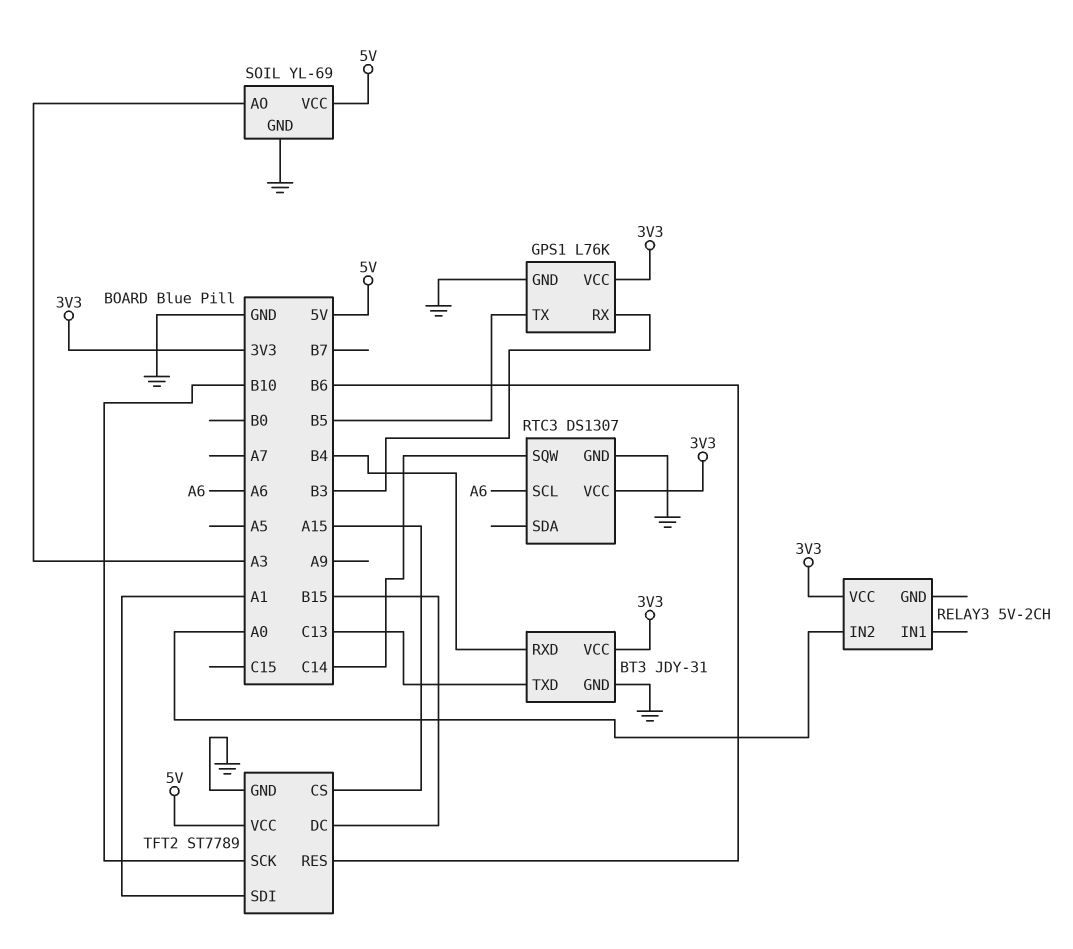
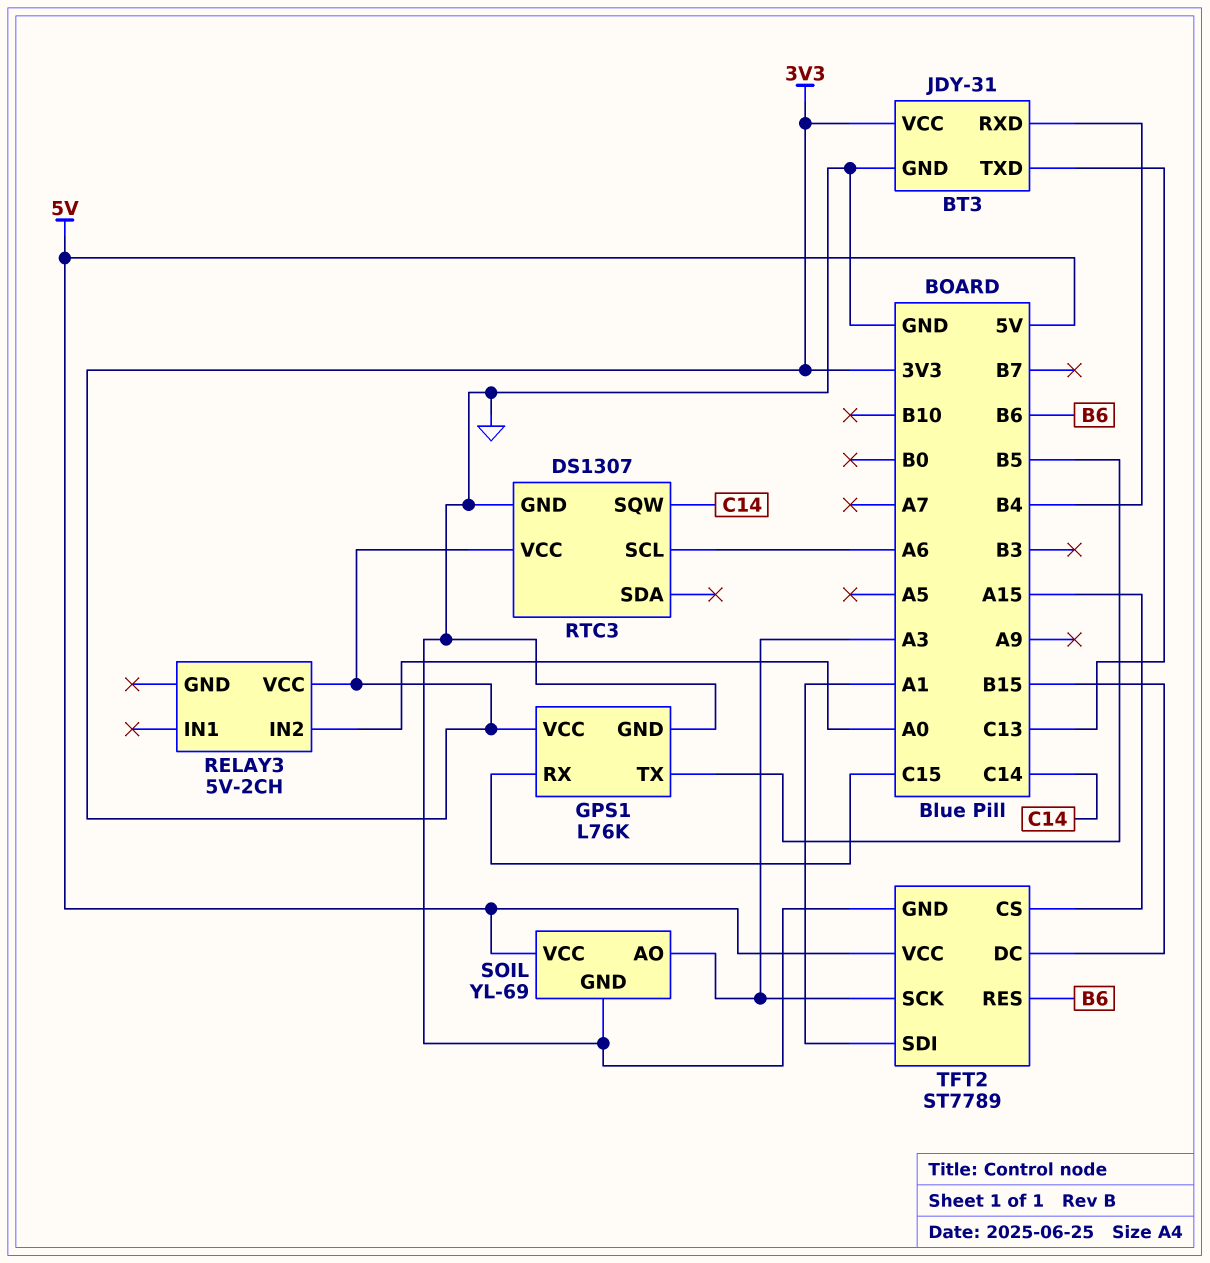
GPS1 pin RX: B3 -> C15
TFT2 pin SCK: B10 -> A3

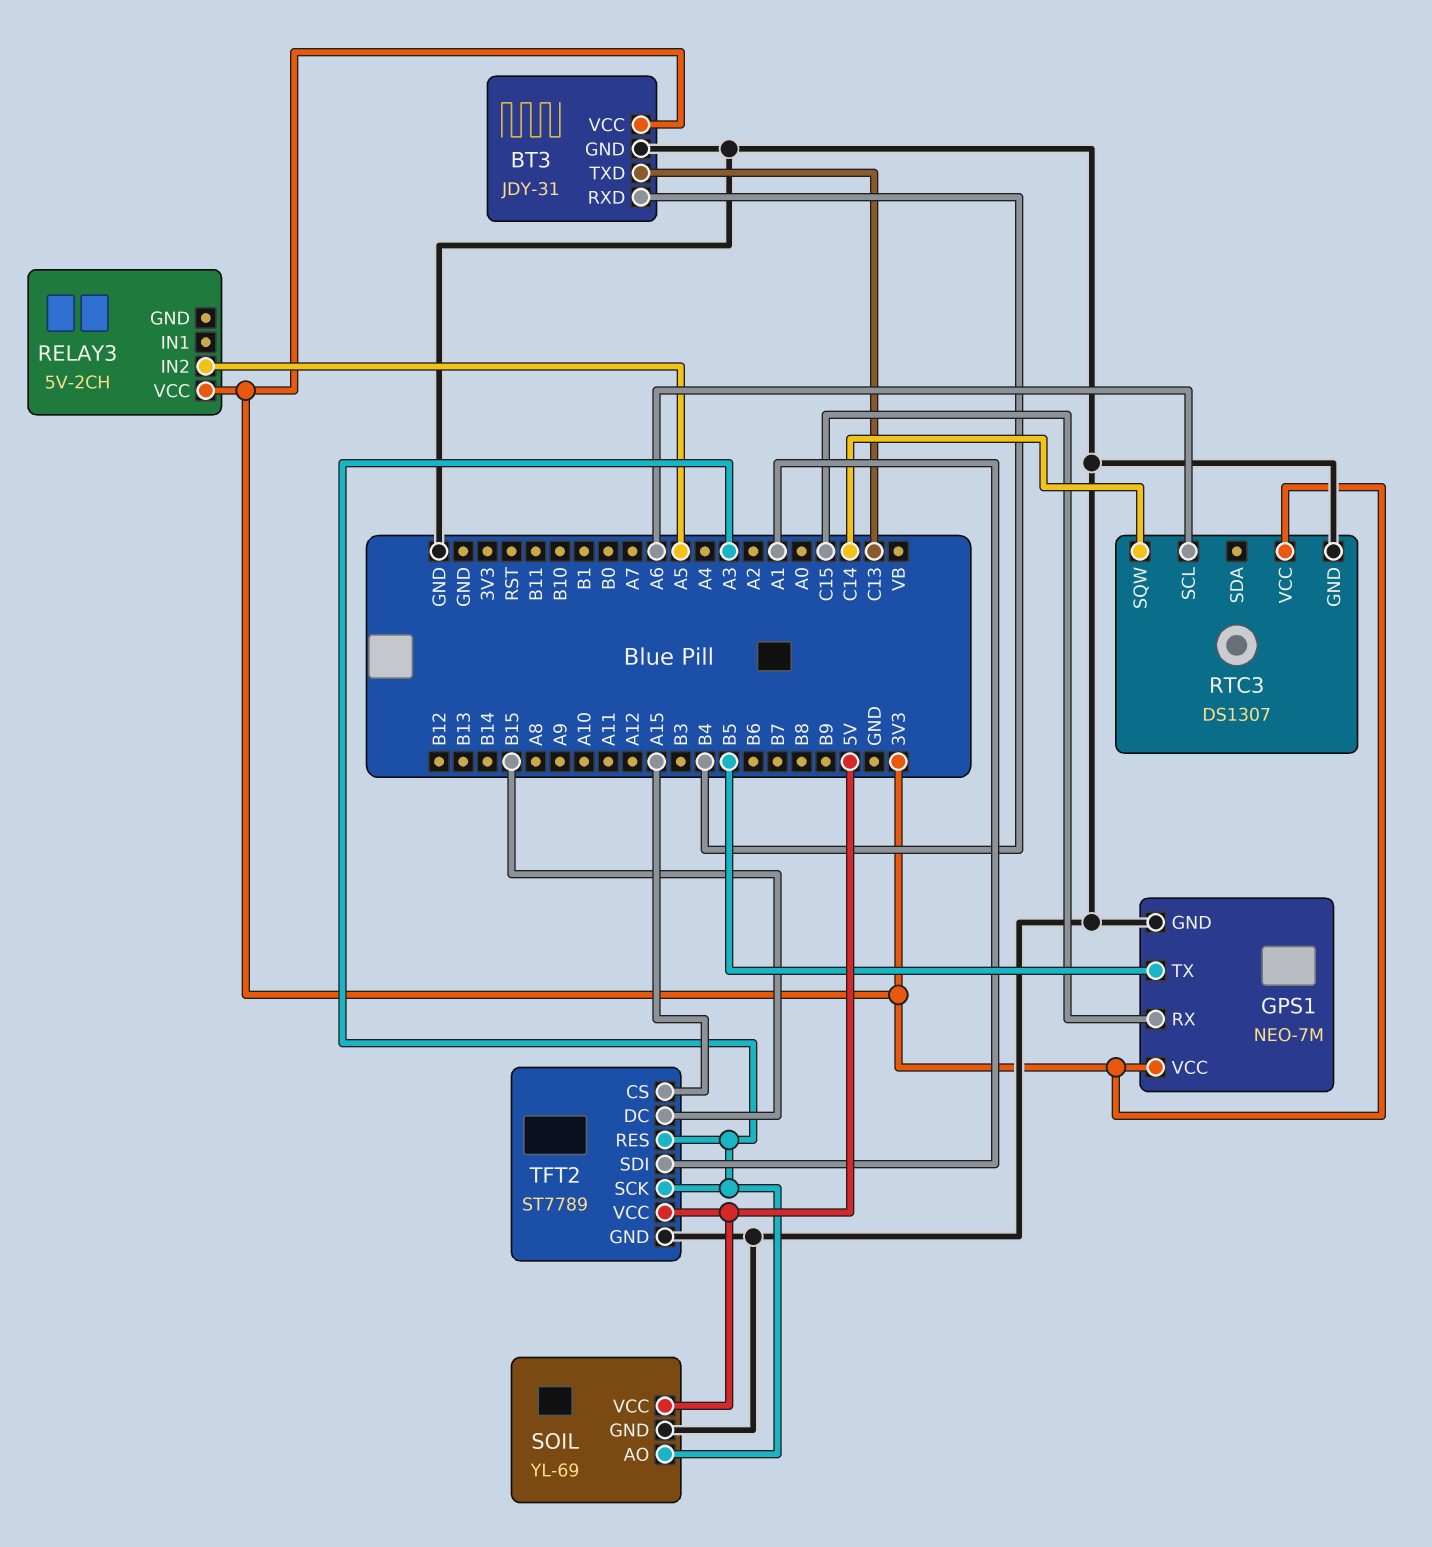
GPS1: L76K -> NEO-7M
RELAY3 pin IN2: A0 -> A5
TFT2 pin RES: B6 -> A3

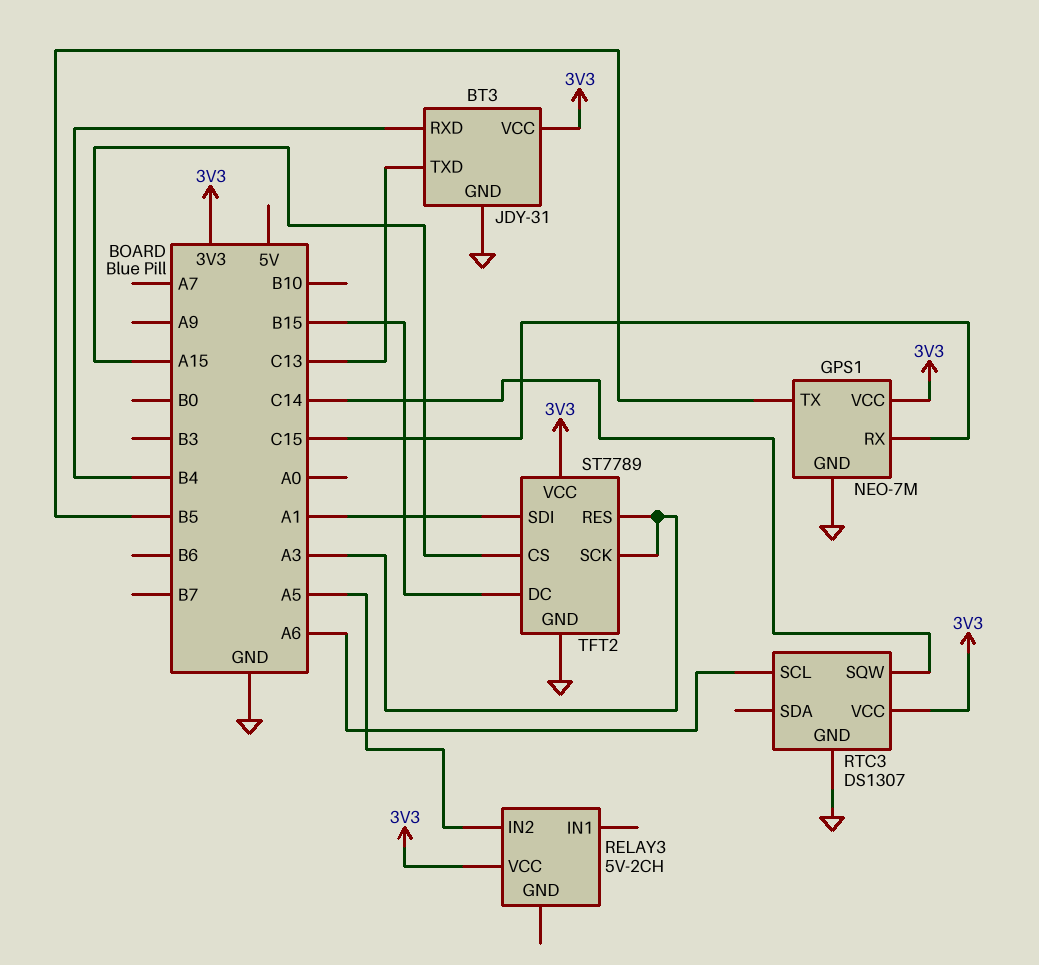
SOIL: YL-69 -> none
SOIL pin AO: A3 -> none
SOIL pin GND: GND -> none
SOIL pin VCC: 5V -> none
TFT2 pin VCC: 5V -> 3V3

